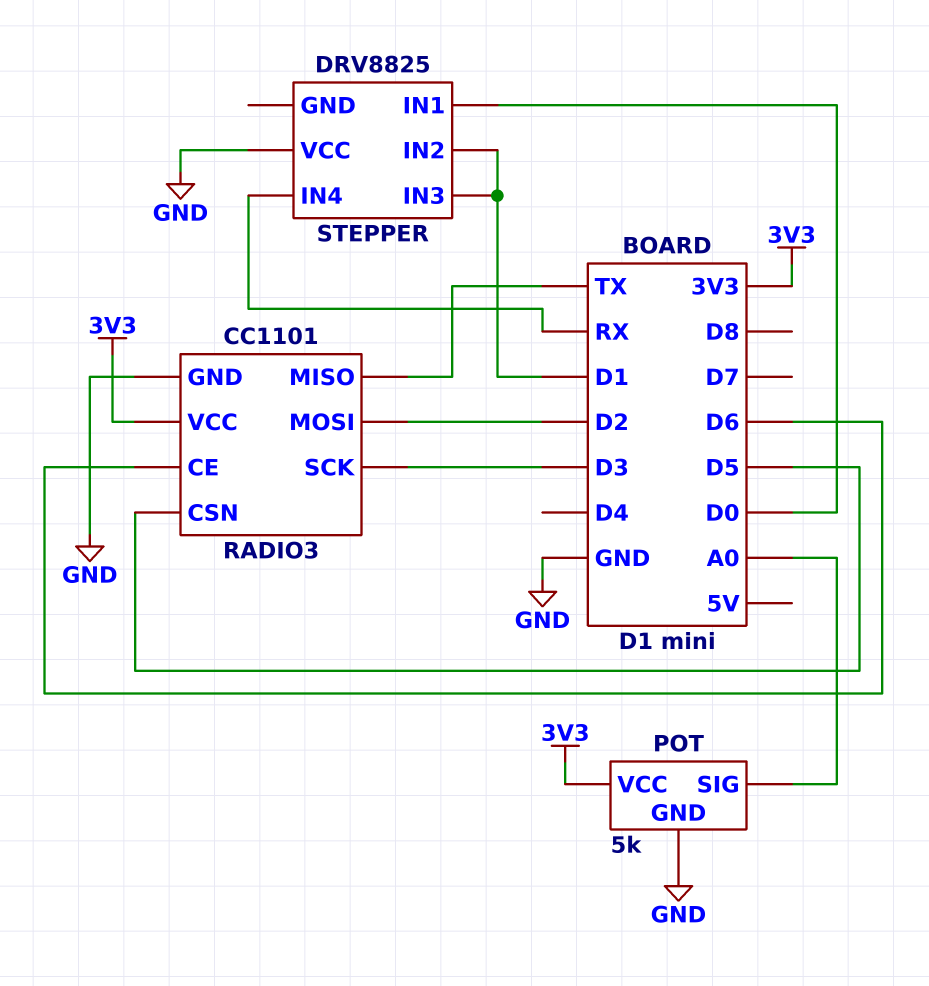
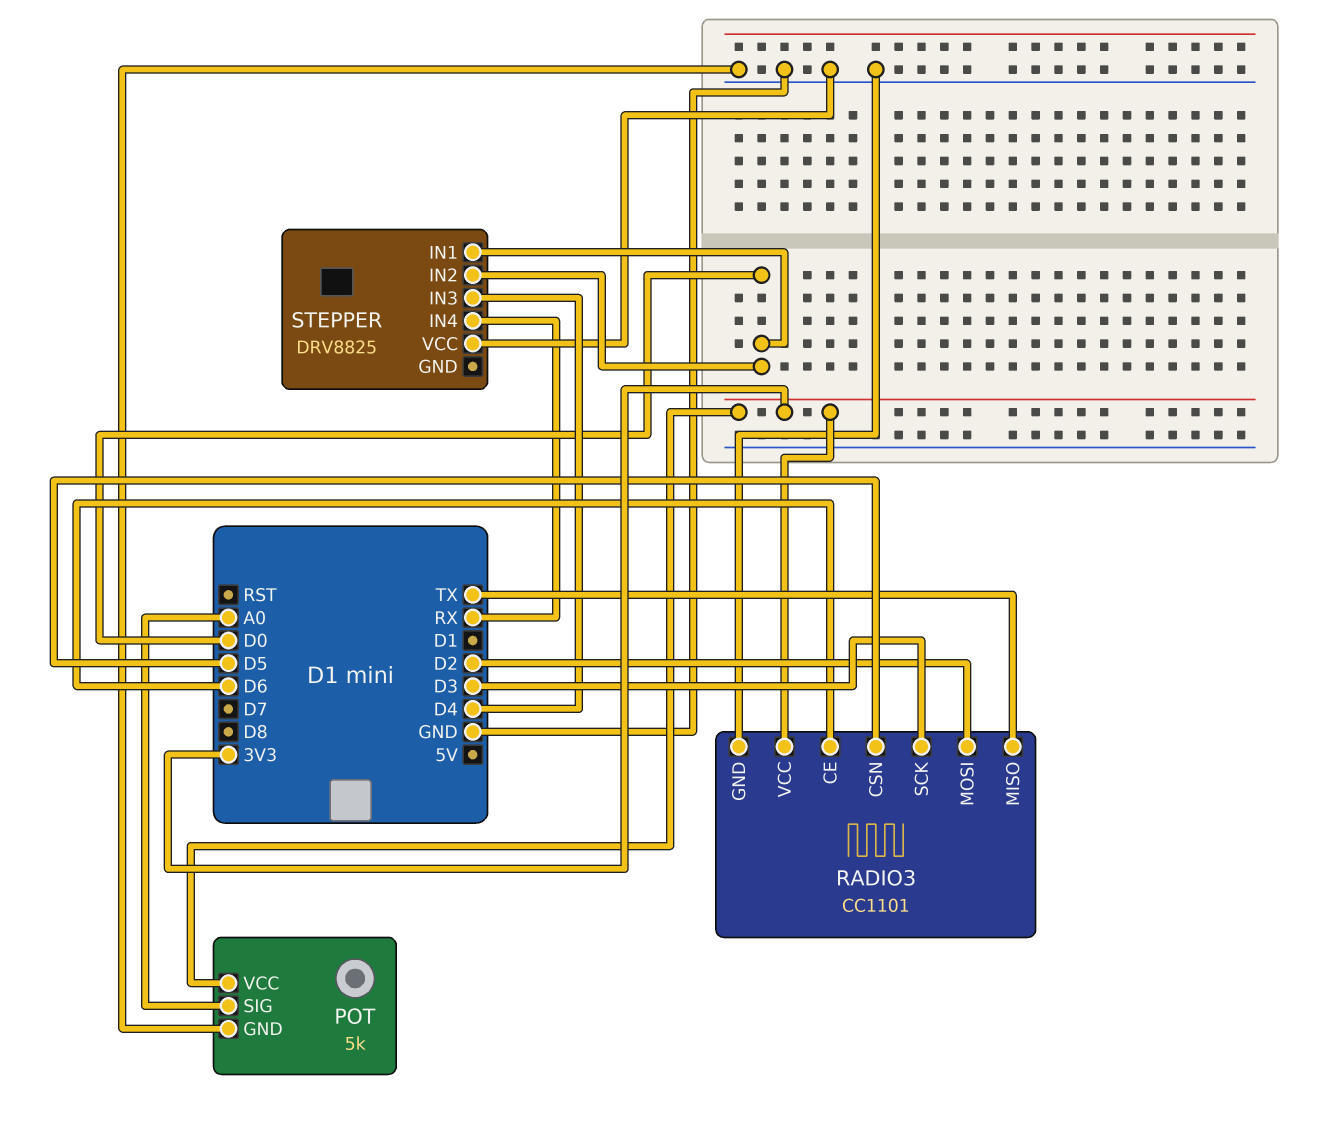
STEPPER pin IN2: D1 -> D0
STEPPER pin IN3: D1 -> D4

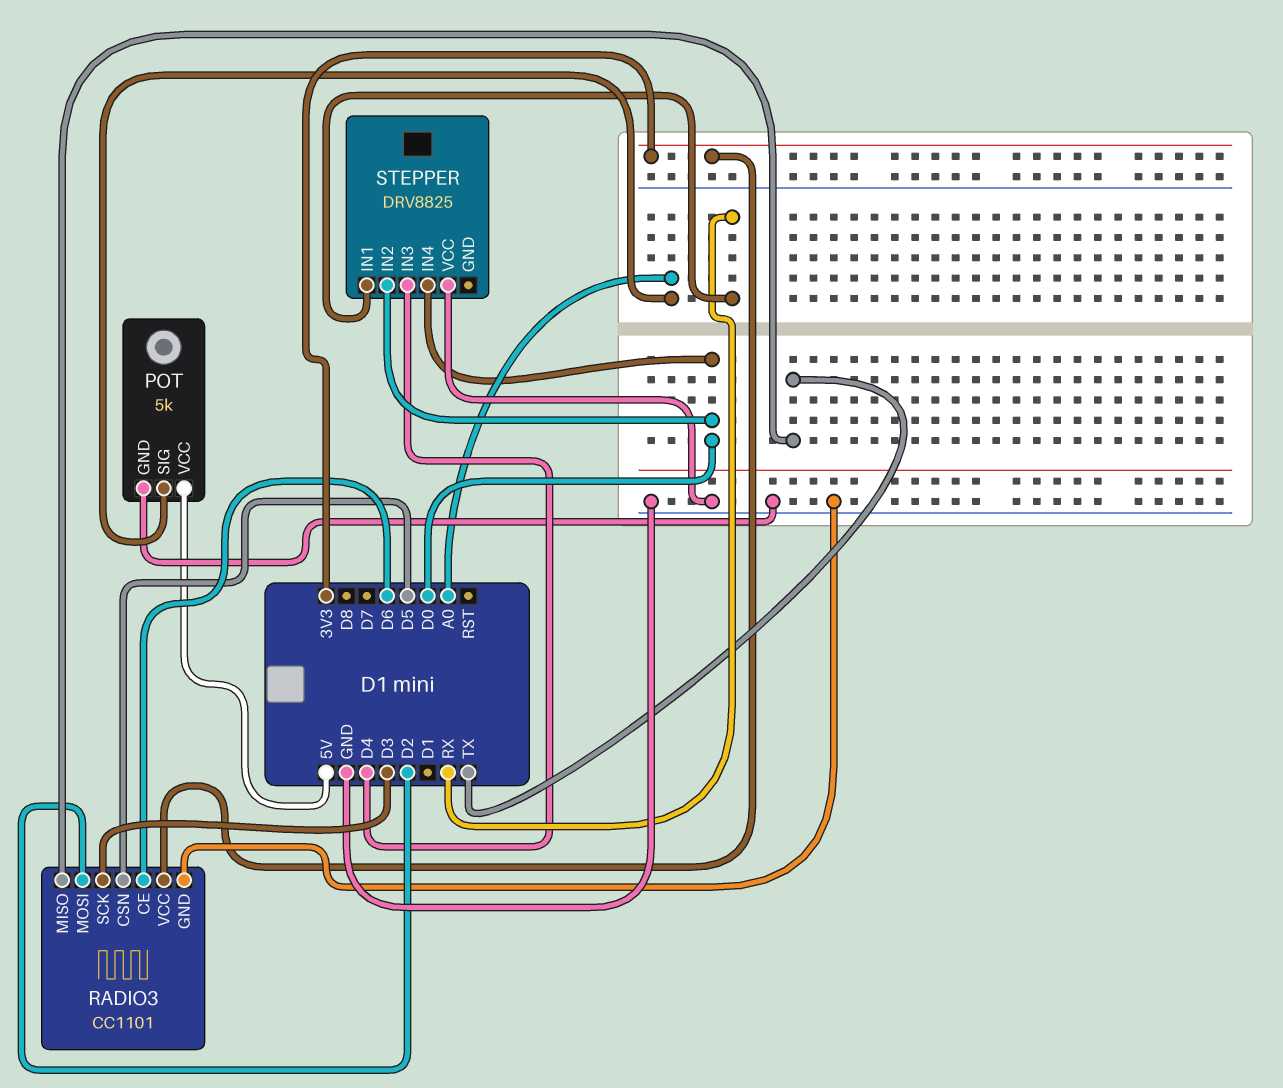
POT pin VCC: 3V3 -> 5V
STEPPER pin IN1: D0 -> RX
STEPPER pin IN4: RX -> D0

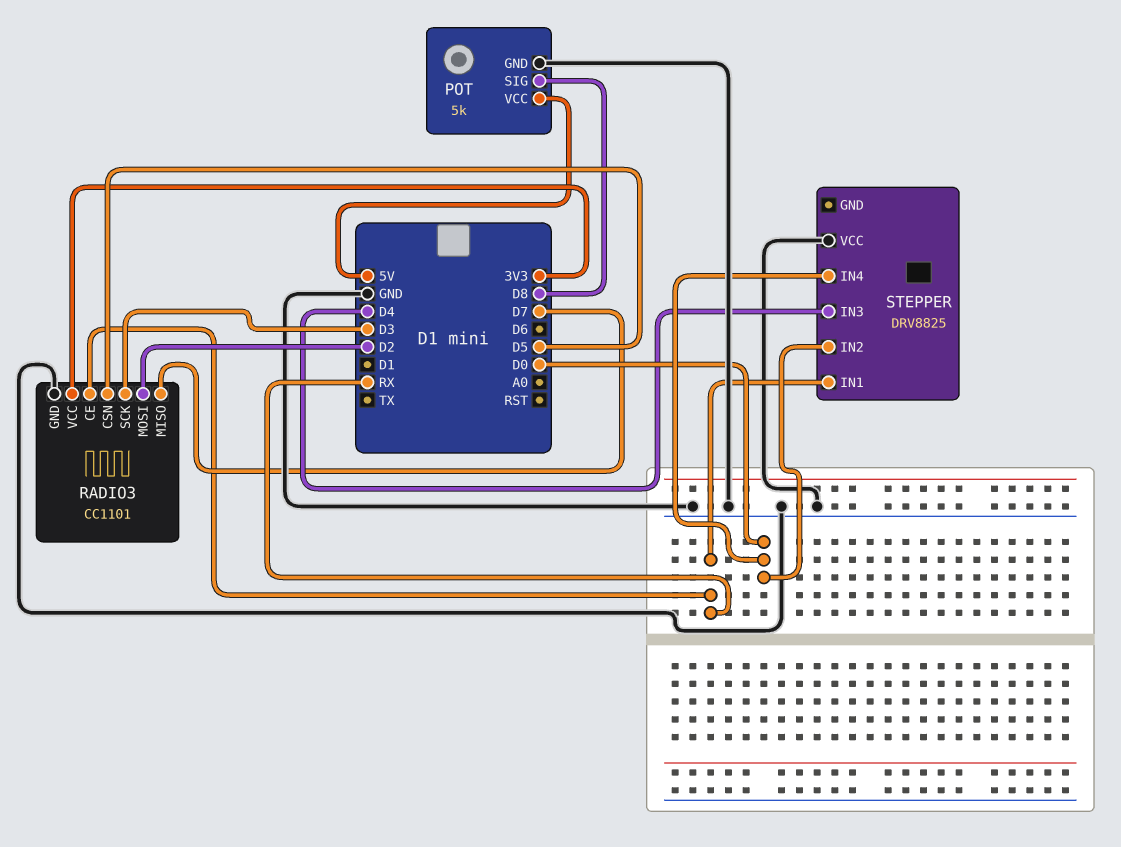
POT pin SIG: A0 -> D8
RADIO3 pin CE: D6 -> RX
RADIO3 pin MISO: TX -> D7

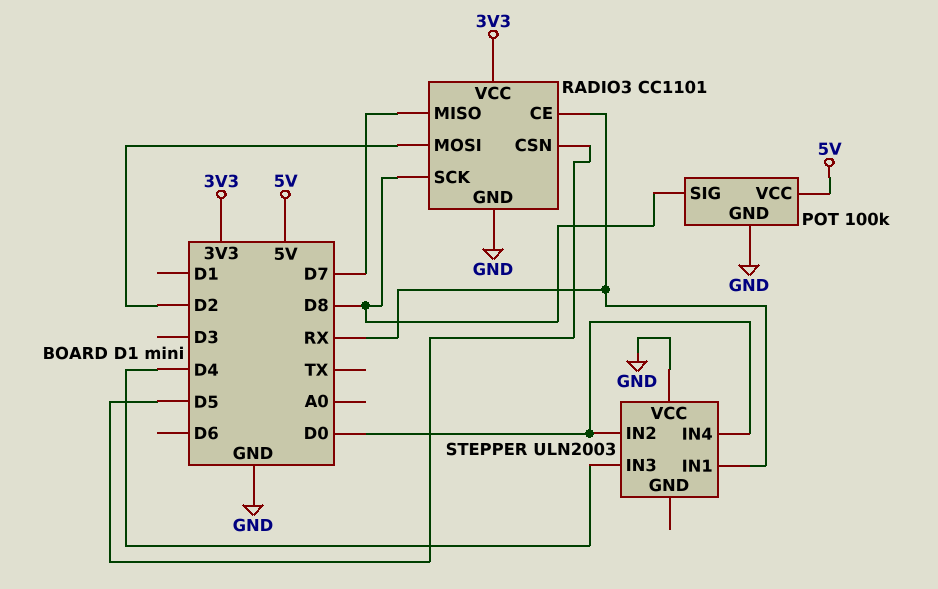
POT: 5k -> 100k
RADIO3 pin SCK: D3 -> D8
STEPPER: DRV8825 -> ULN2003

